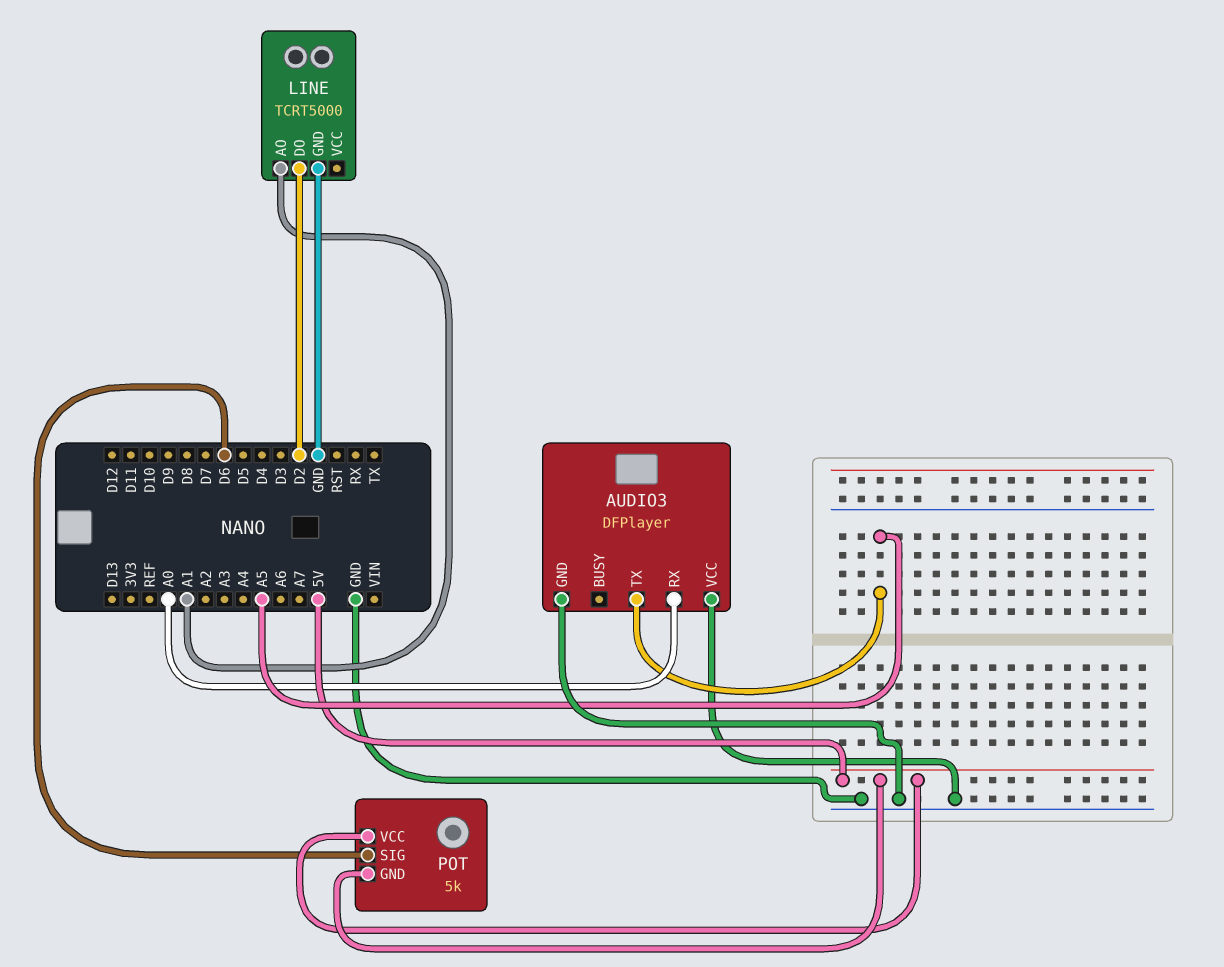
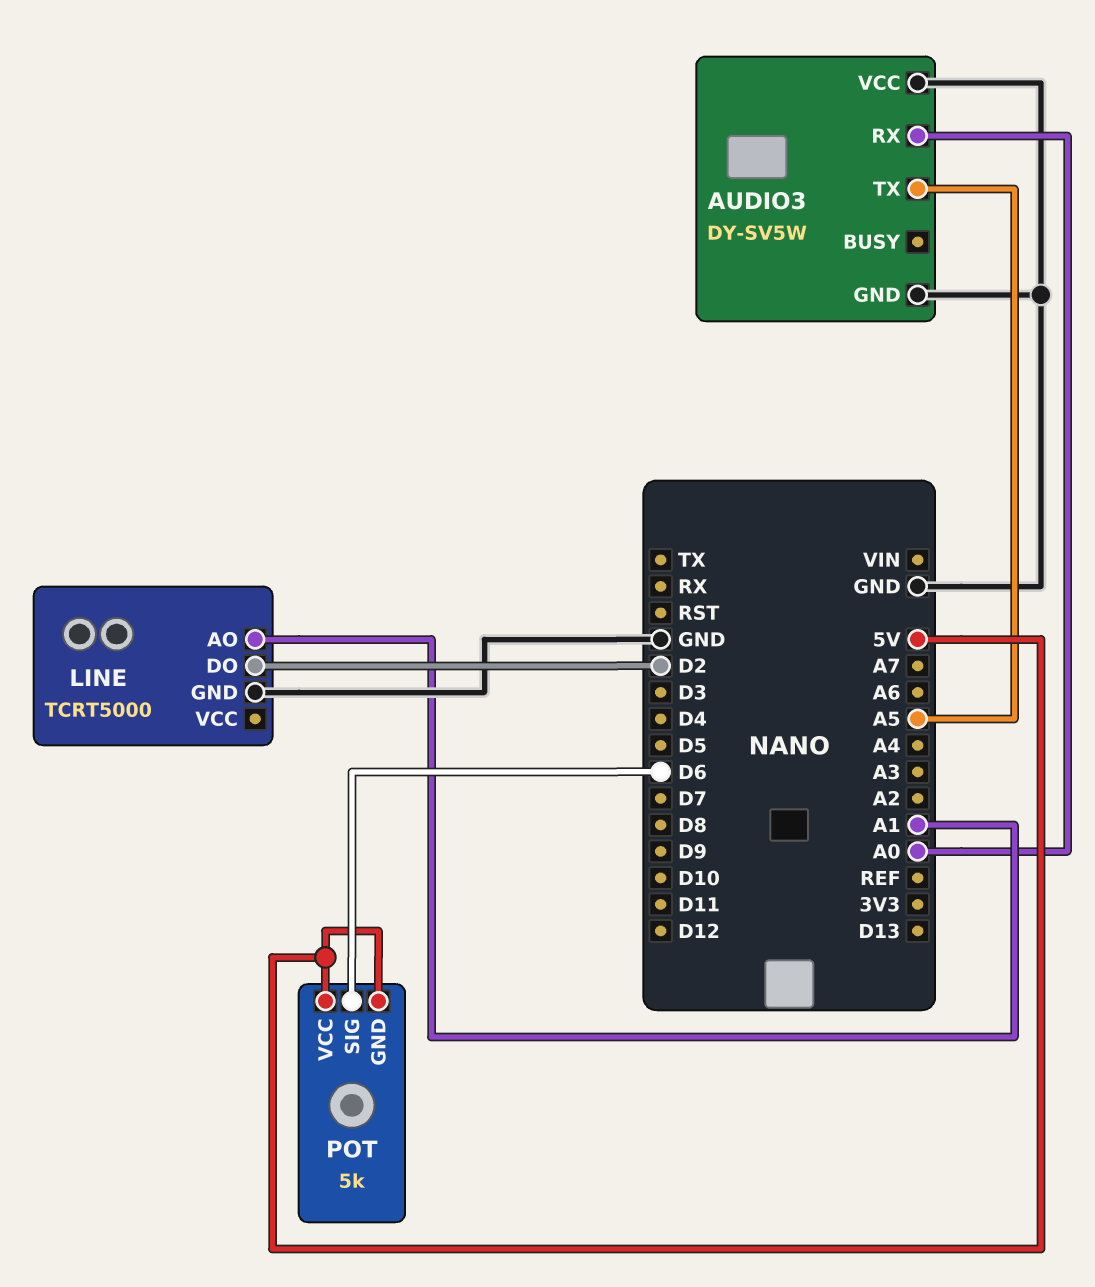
AUDIO3: DFPlayer -> DY-SV5W

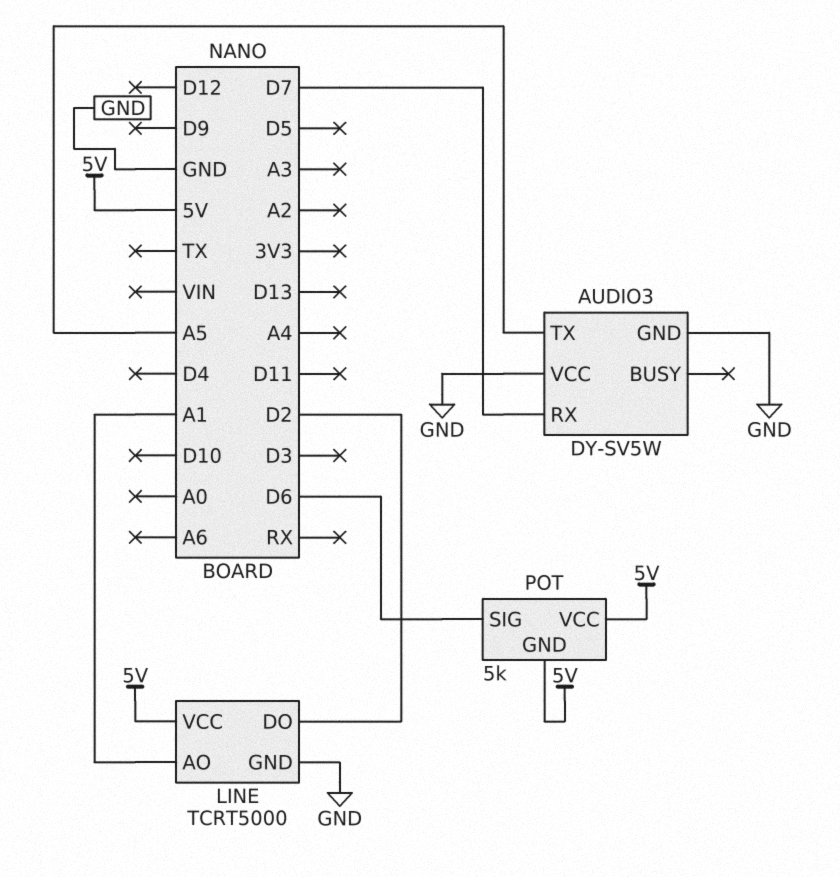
AUDIO3 pin RX: A0 -> D7
LINE pin VCC: none -> 5V

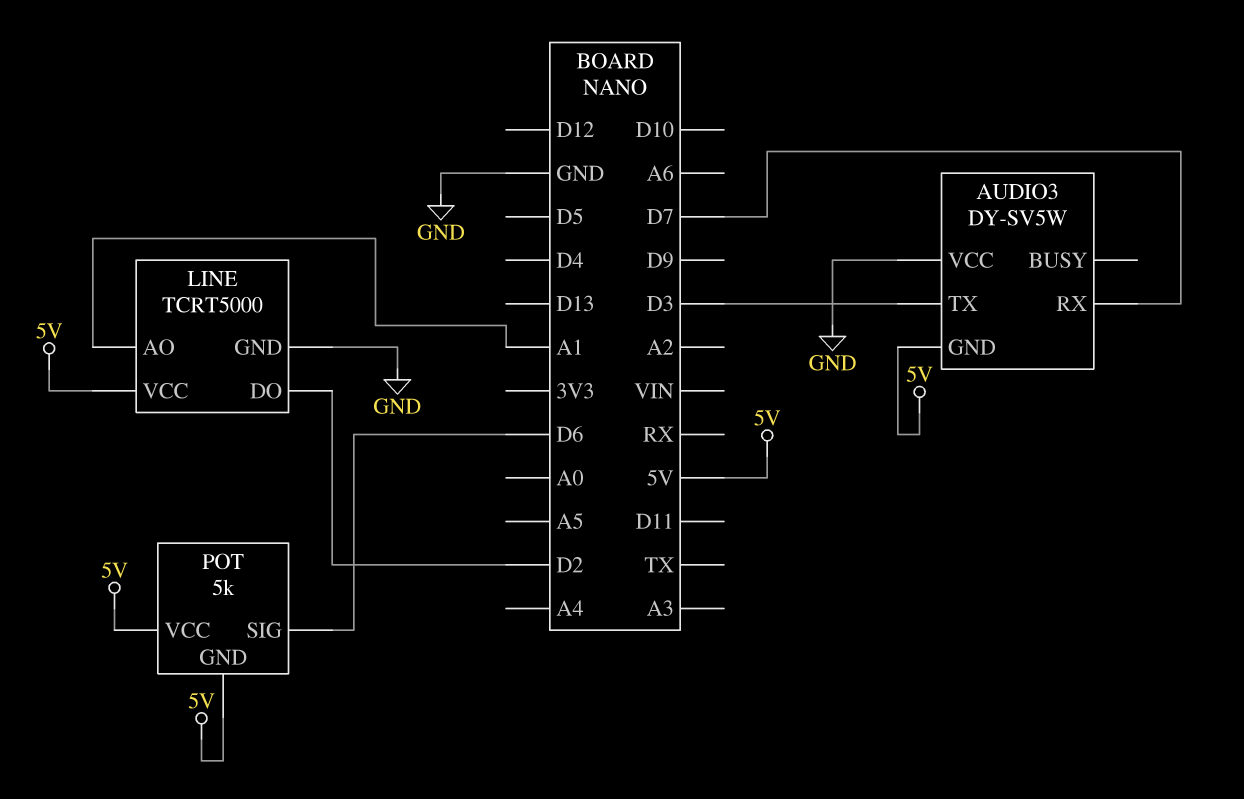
AUDIO3 pin GND: GND -> 5V
AUDIO3 pin TX: A5 -> D3

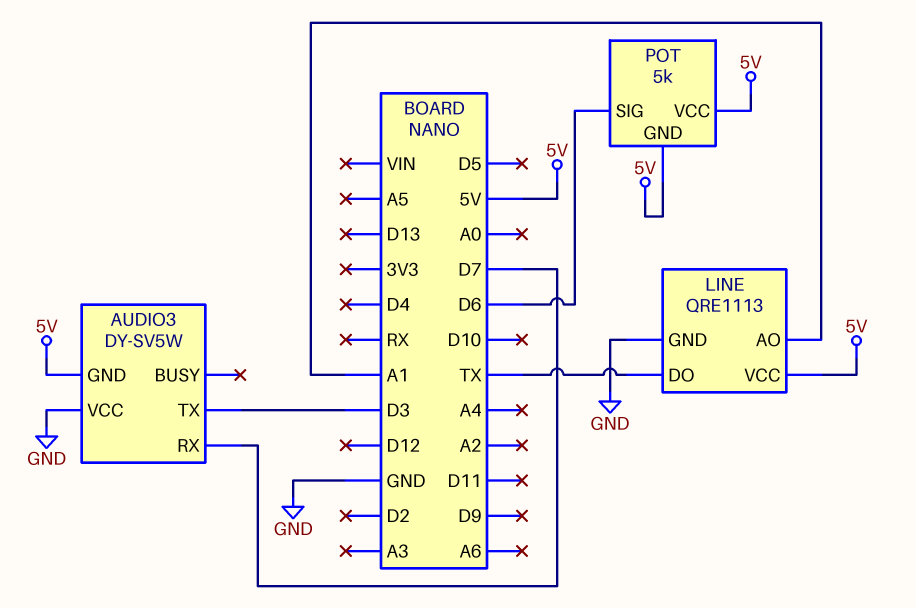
LINE: TCRT5000 -> QRE1113
LINE pin DO: D2 -> TX

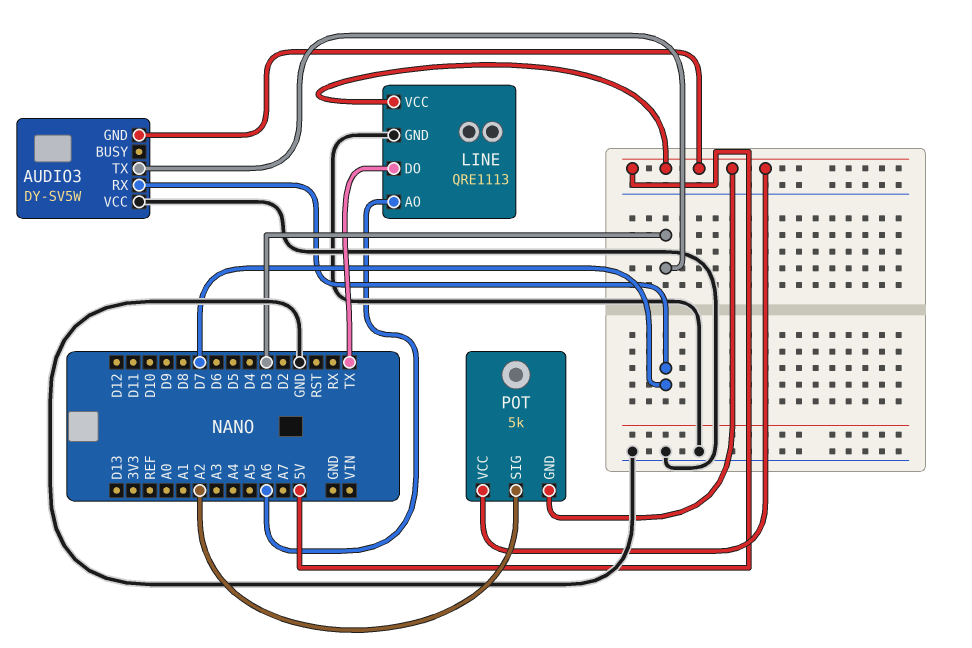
LINE pin AO: A1 -> A6
POT pin SIG: D6 -> A2

